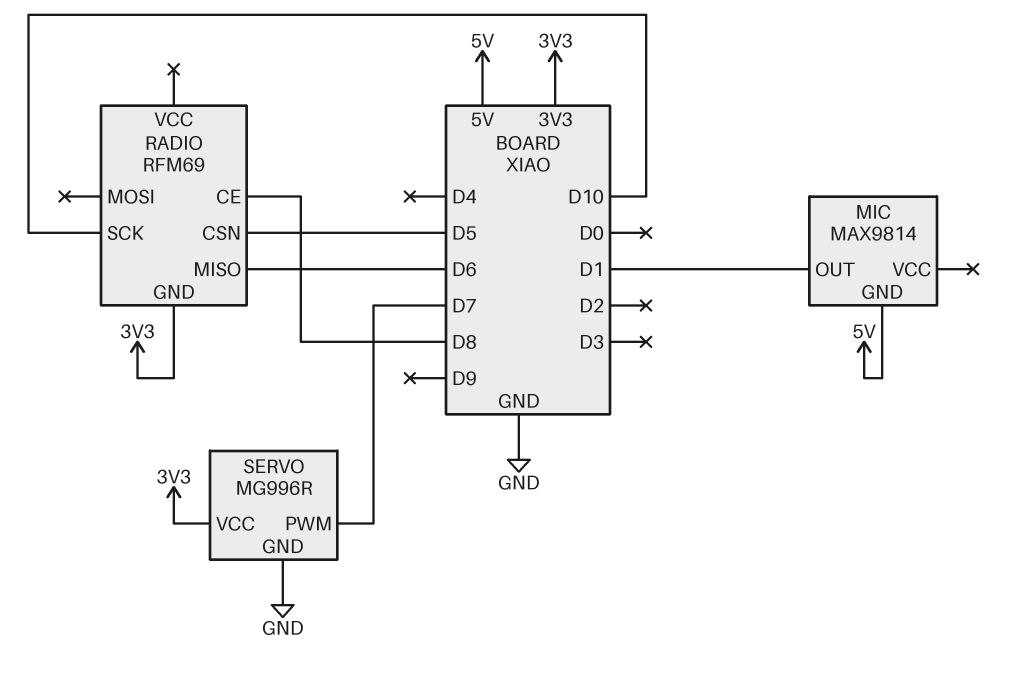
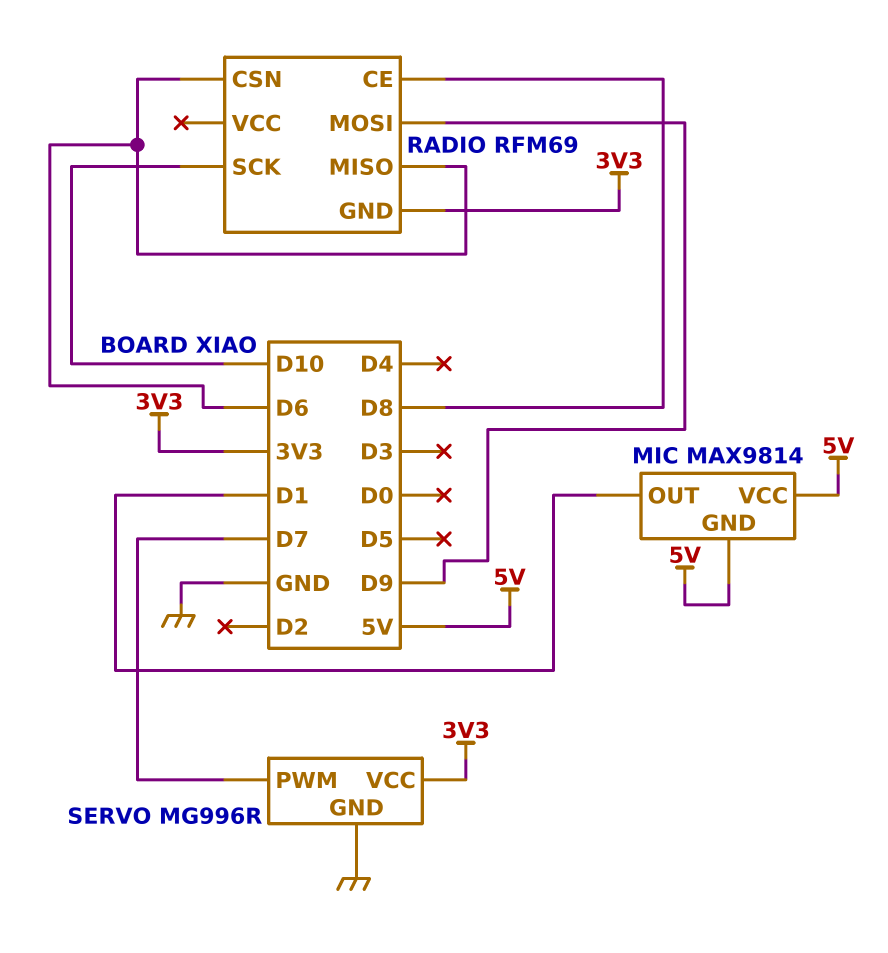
MIC pin VCC: none -> 5V
RADIO pin CSN: D5 -> D6
RADIO pin MOSI: none -> D9

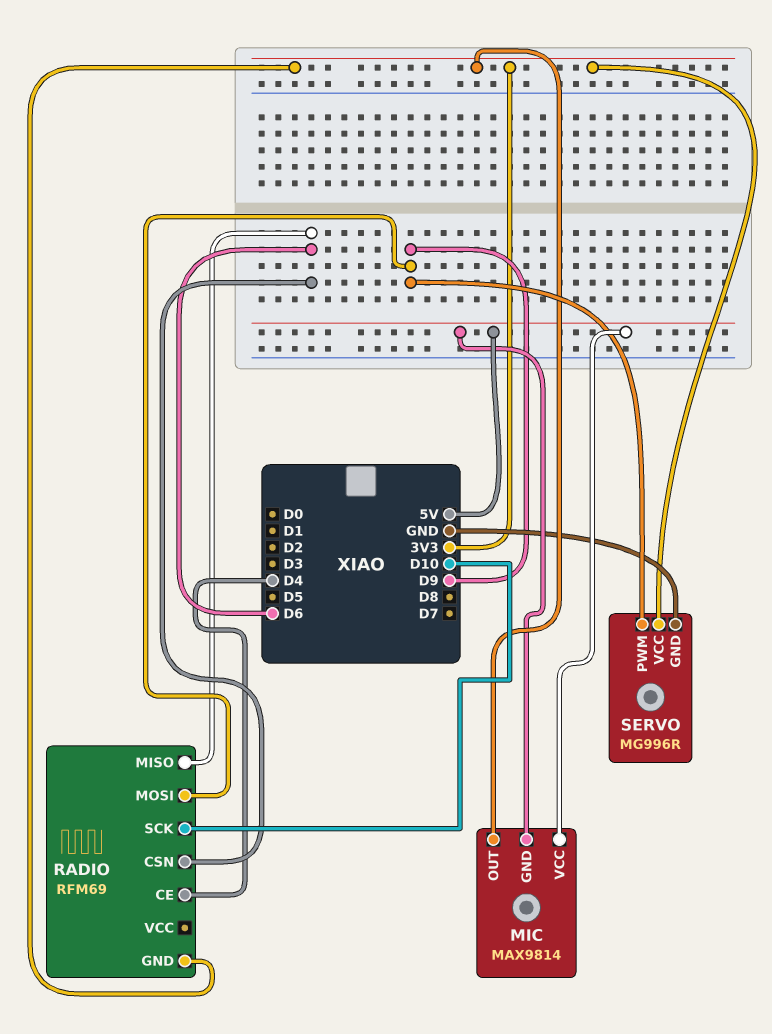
MIC pin OUT: D1 -> 3V3
RADIO pin CE: D8 -> D4
SERVO pin PWM: D7 -> D9

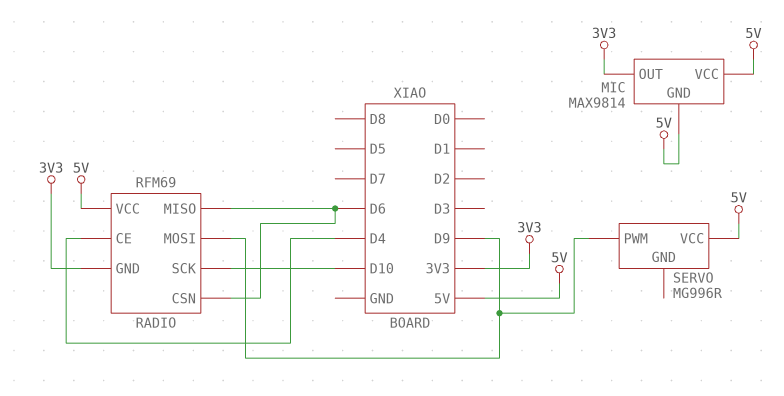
RADIO pin VCC: none -> 5V
SERVO pin GND: GND -> none
SERVO pin VCC: 3V3 -> 5V

